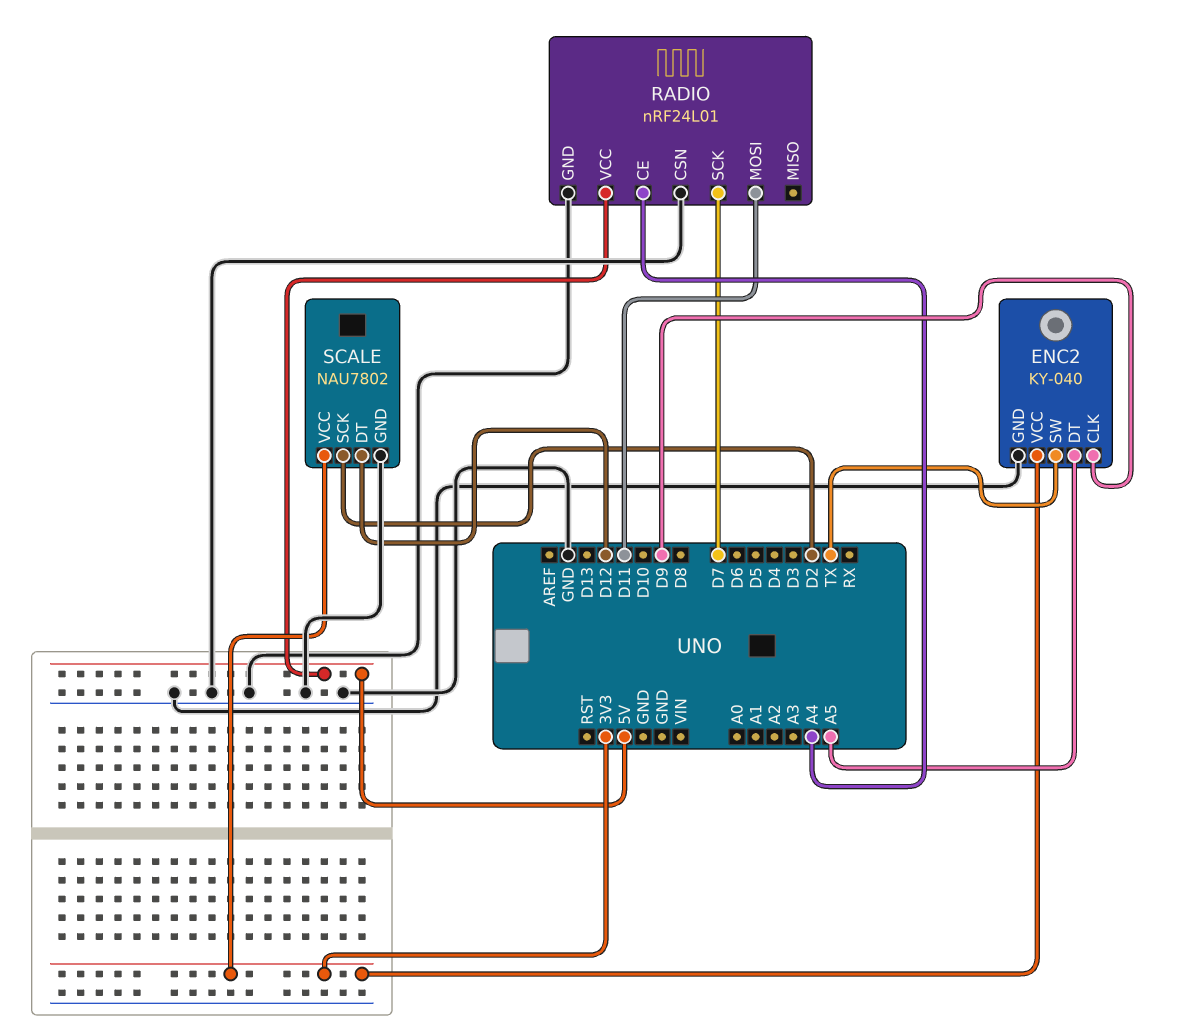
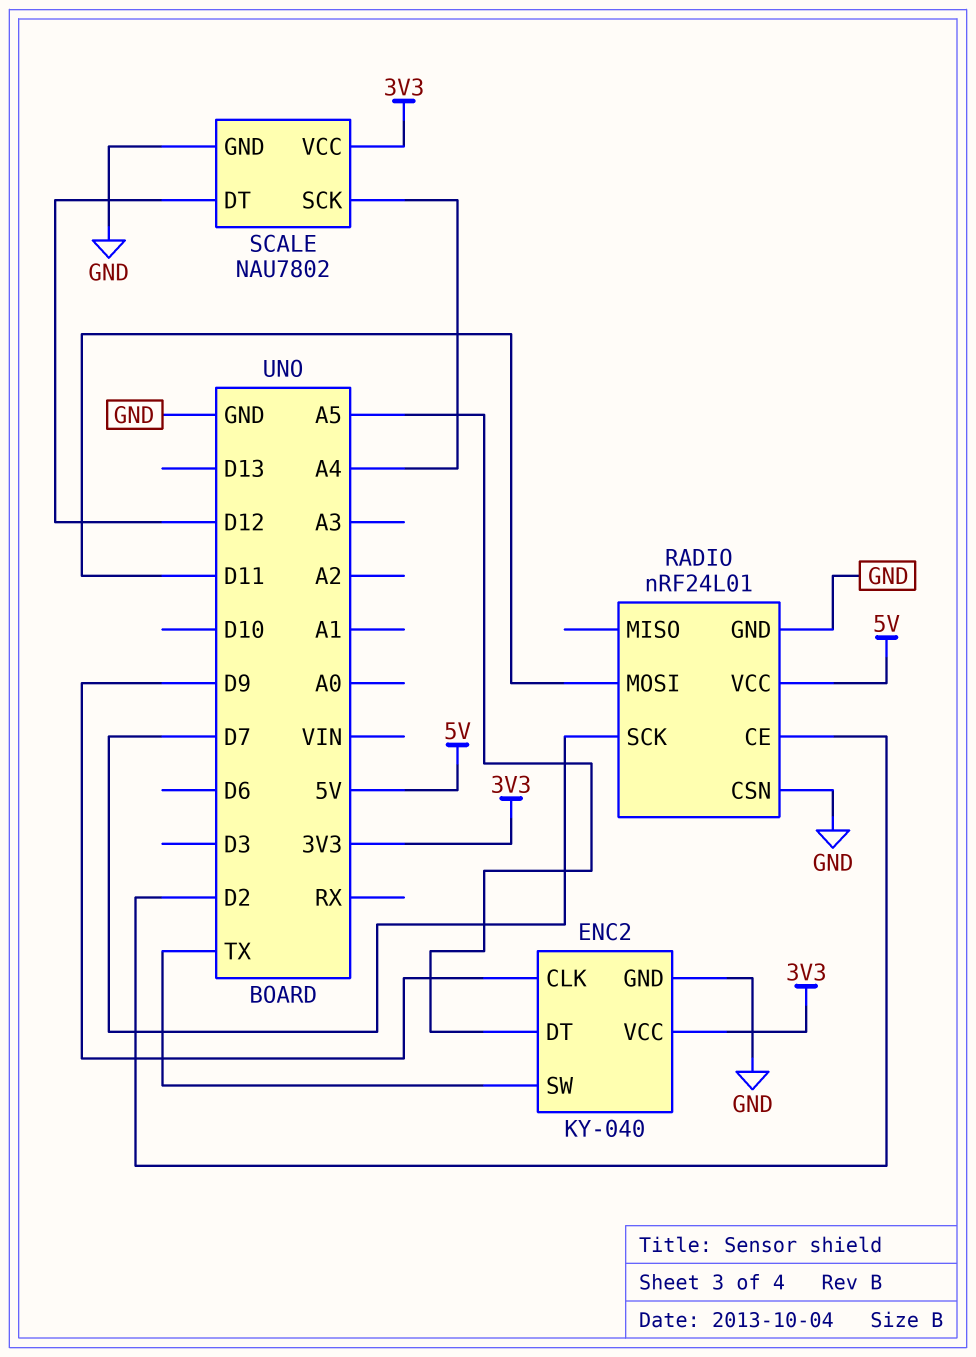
RADIO pin CE: A4 -> D2
SCALE pin SCK: D2 -> A4

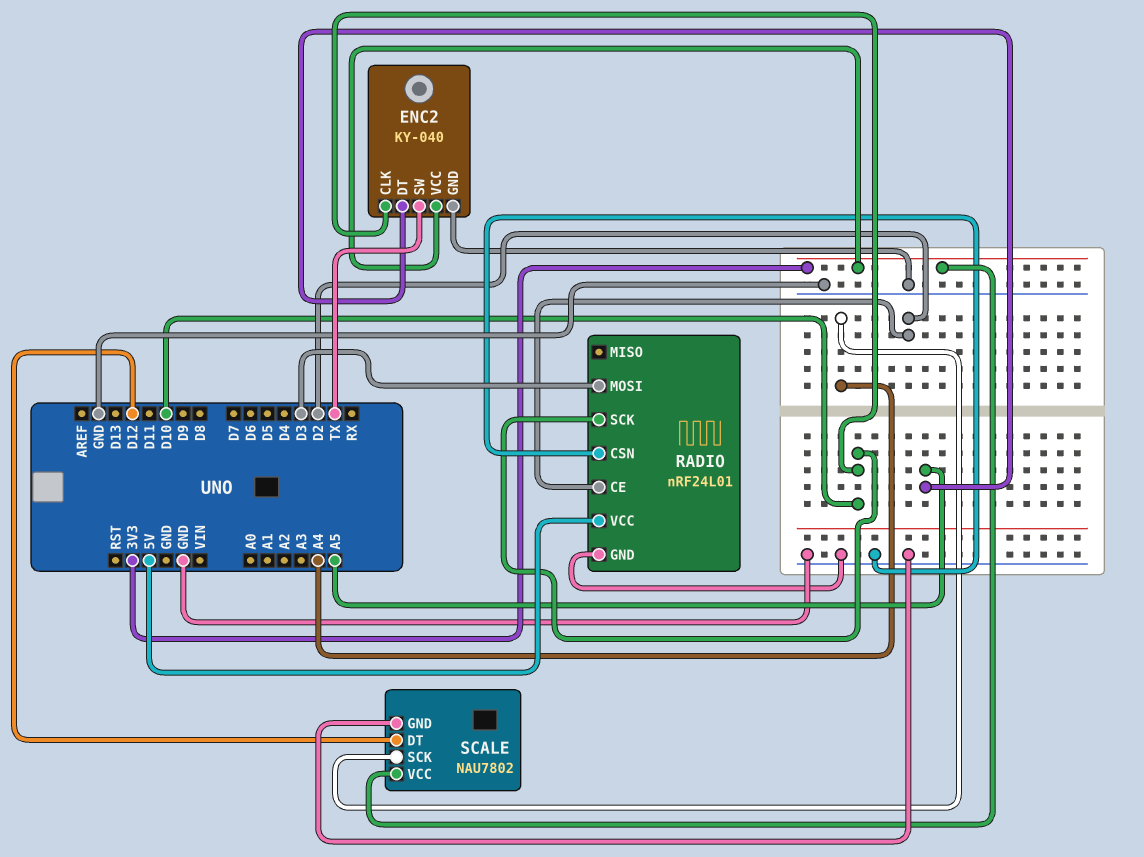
ENC2 pin CLK: D9 -> D10
RADIO pin MOSI: D11 -> D3
RADIO pin SCK: D7 -> D10

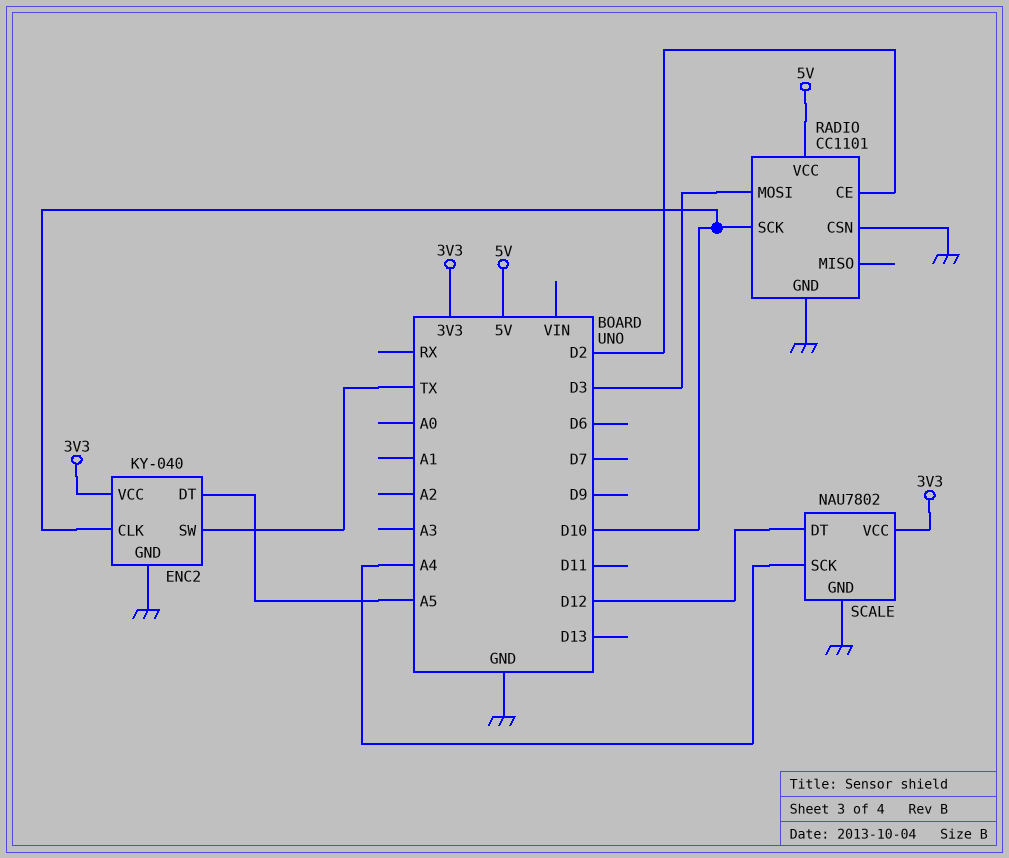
RADIO: nRF24L01 -> CC1101

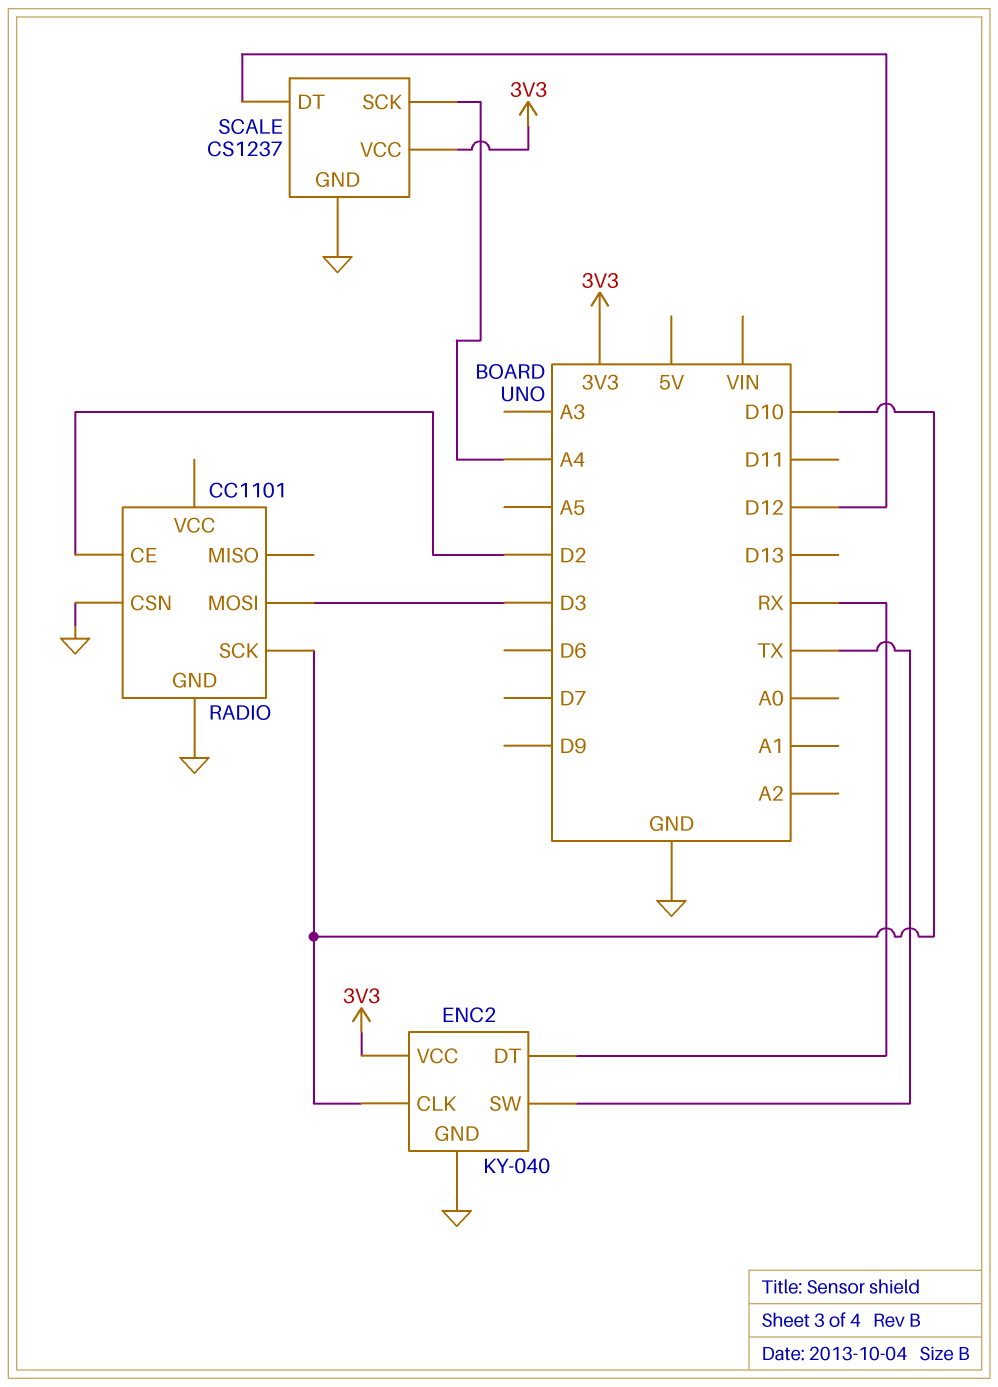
ENC2 pin DT: A5 -> RX
RADIO pin VCC: 5V -> none
SCALE: NAU7802 -> CS1237

